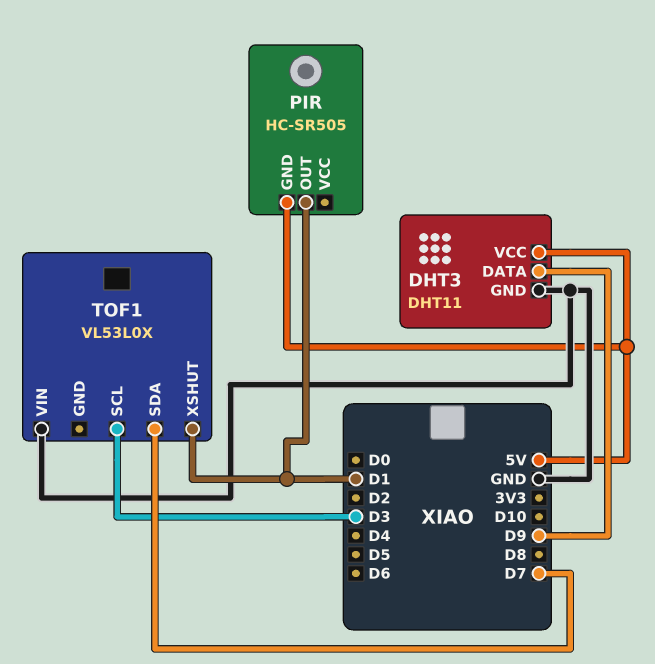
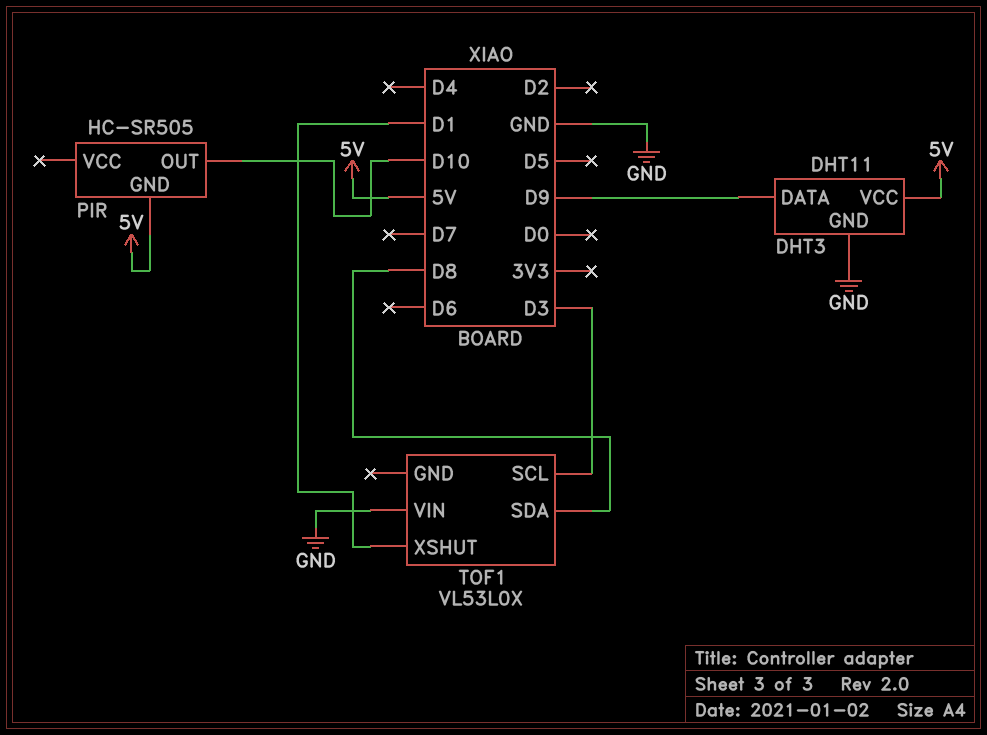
PIR pin OUT: D1 -> D10
TOF1 pin SDA: D7 -> D8

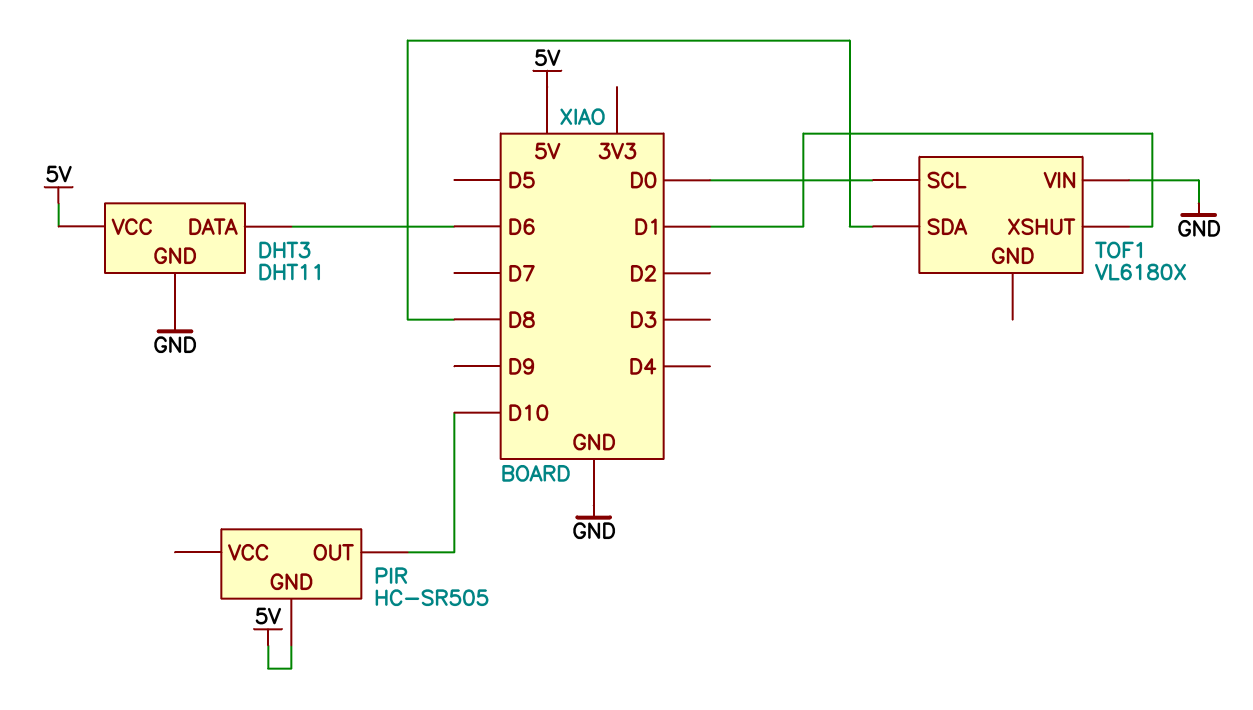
DHT3 pin DATA: D9 -> D6
TOF1: VL53L0X -> VL6180X
TOF1 pin SCL: D3 -> D0

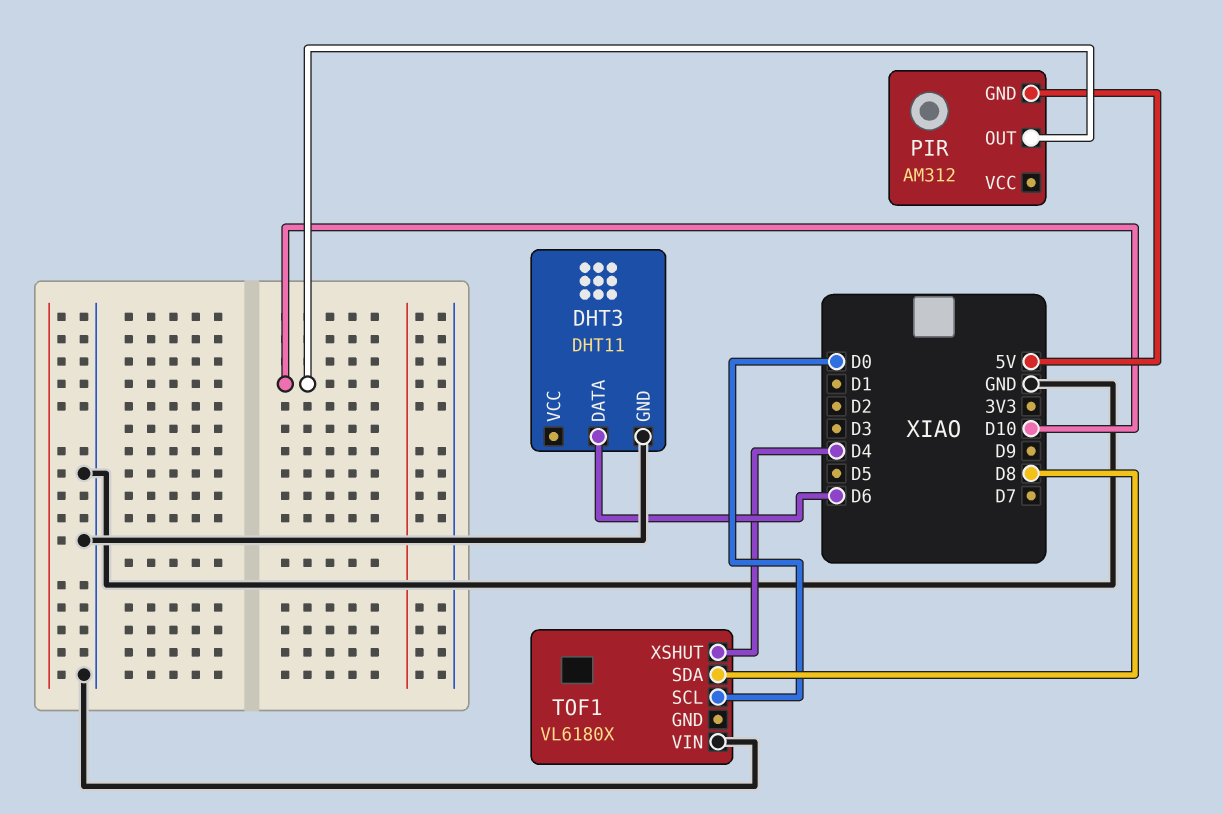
DHT3 pin VCC: 5V -> none
PIR: HC-SR505 -> AM312
TOF1 pin XSHUT: D1 -> D4

